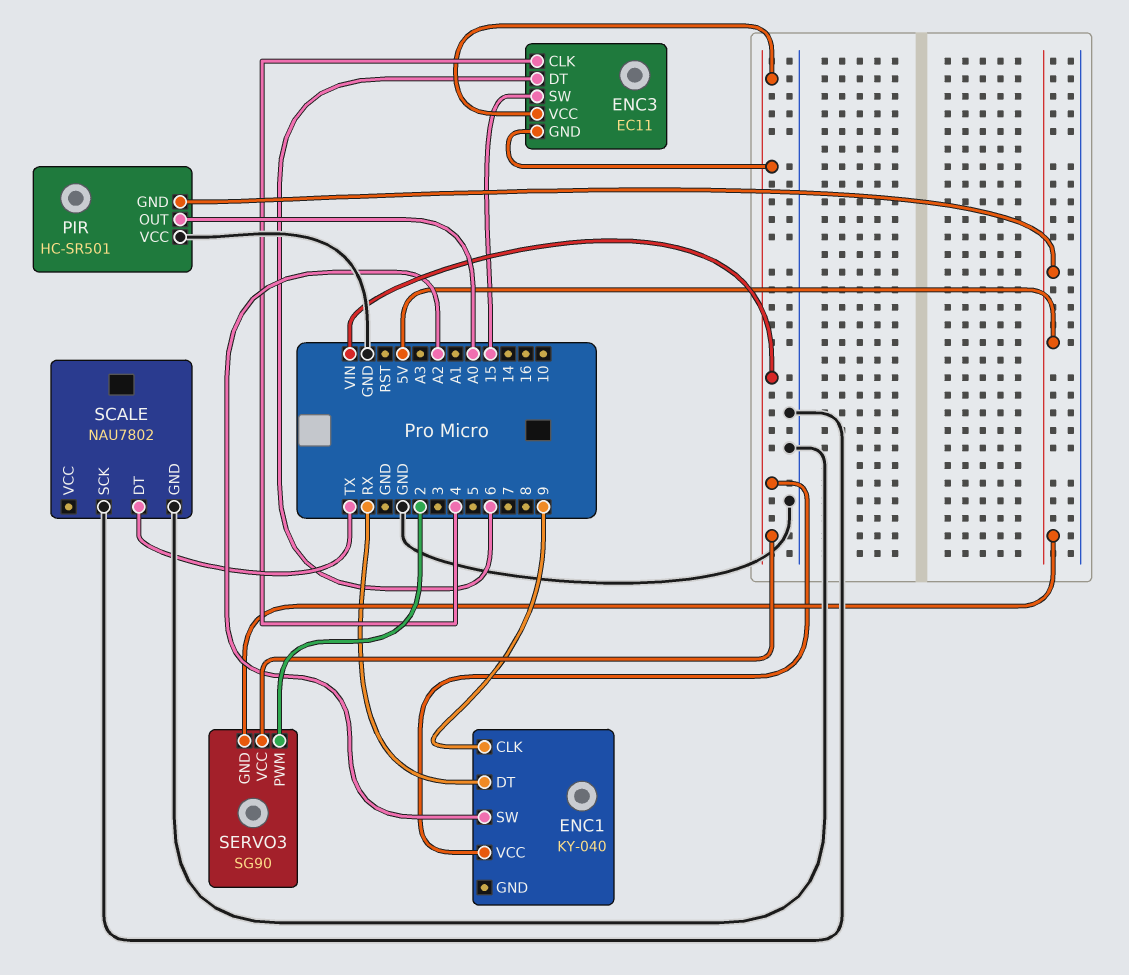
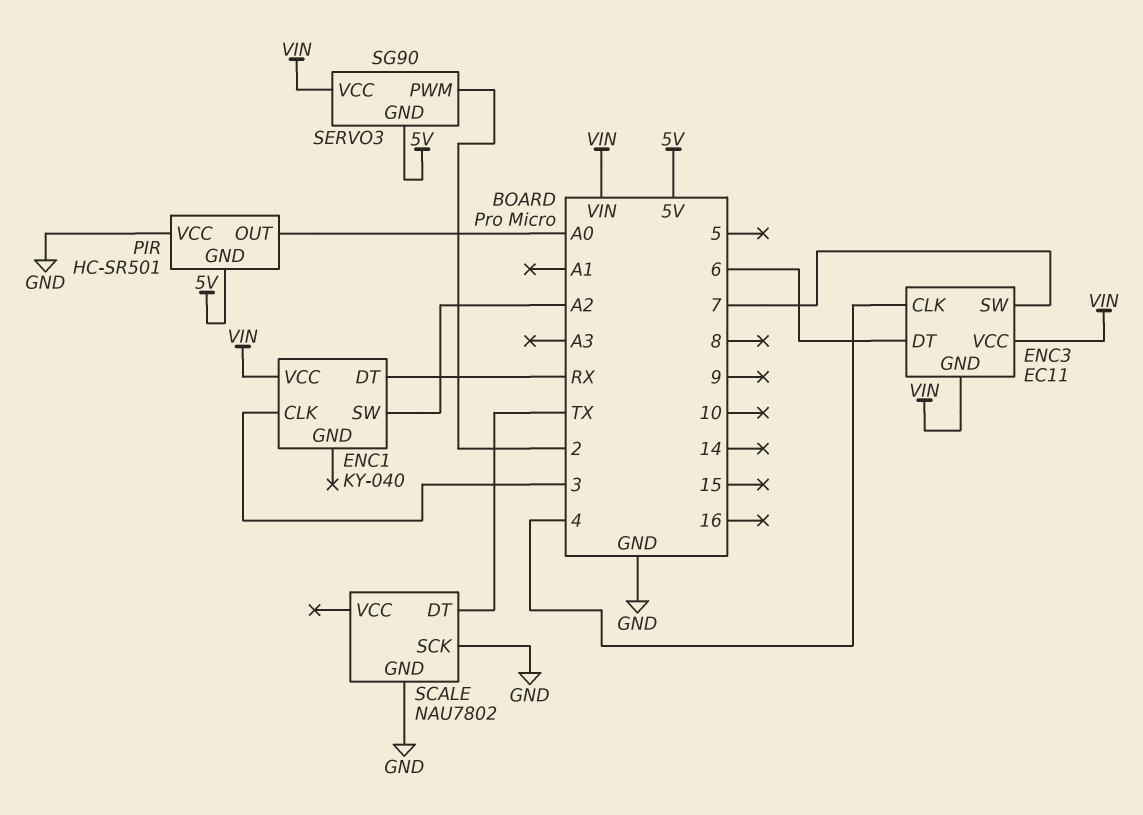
ENC1 pin CLK: 9 -> 3
ENC3 pin SW: 15 -> 7

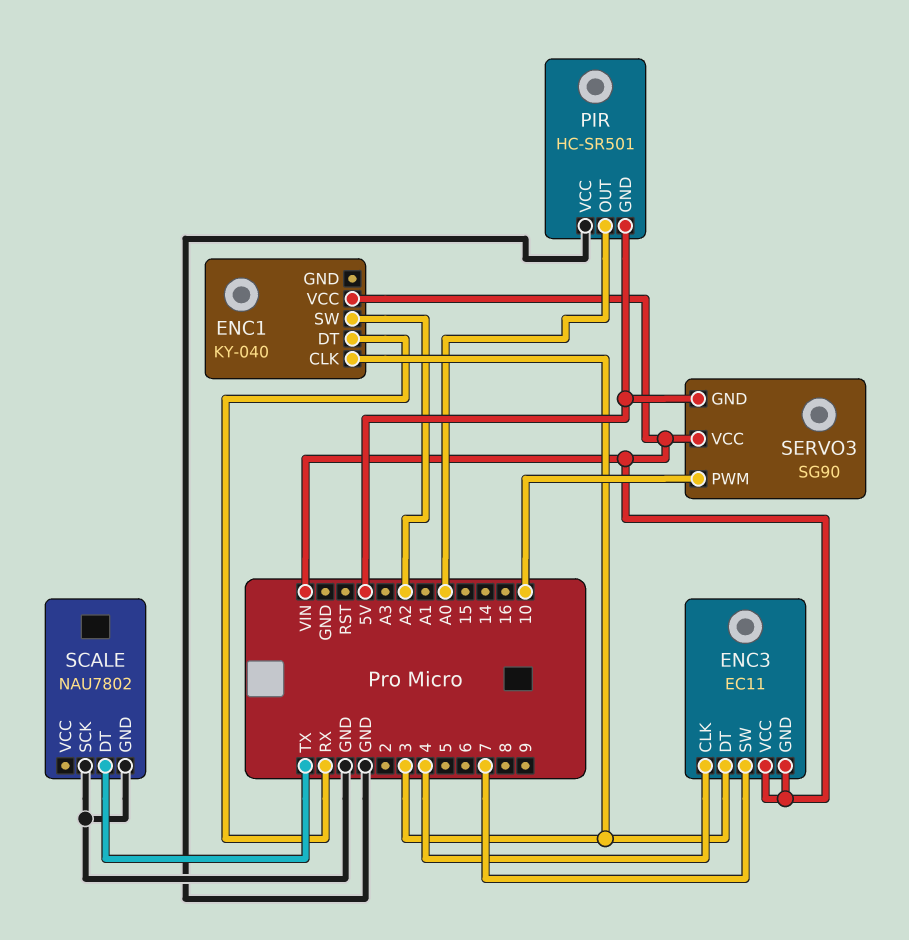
ENC3 pin DT: 6 -> 3
SERVO3 pin PWM: 2 -> 10

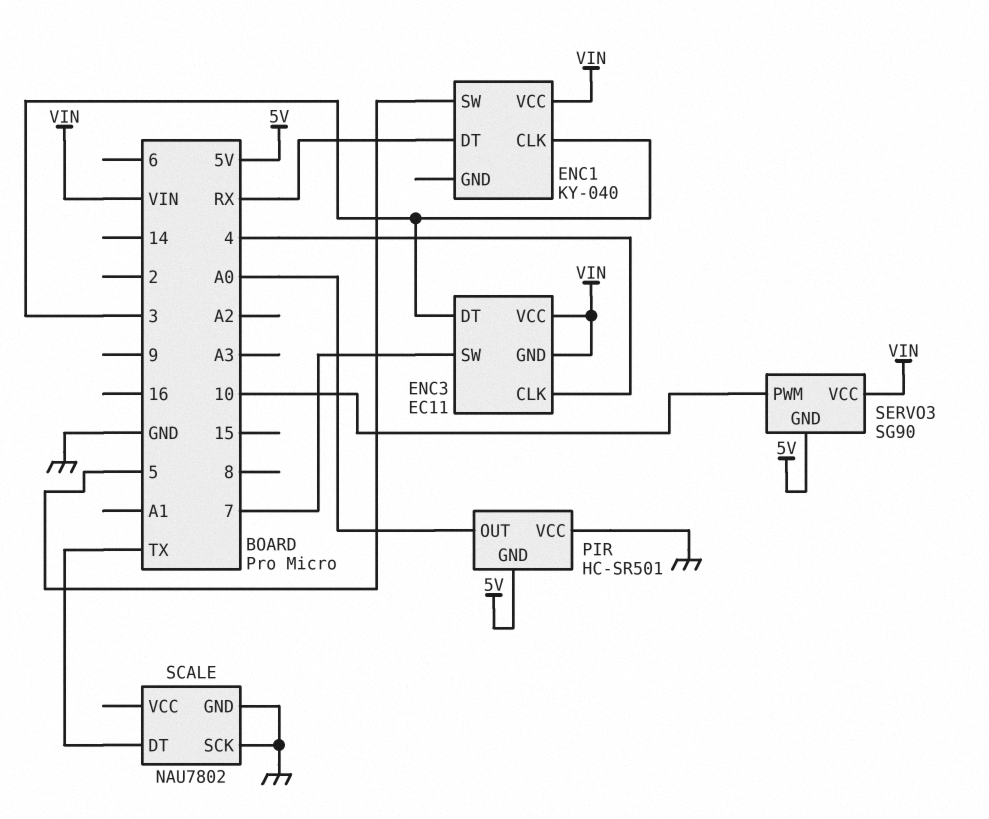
ENC1 pin SW: A2 -> 5

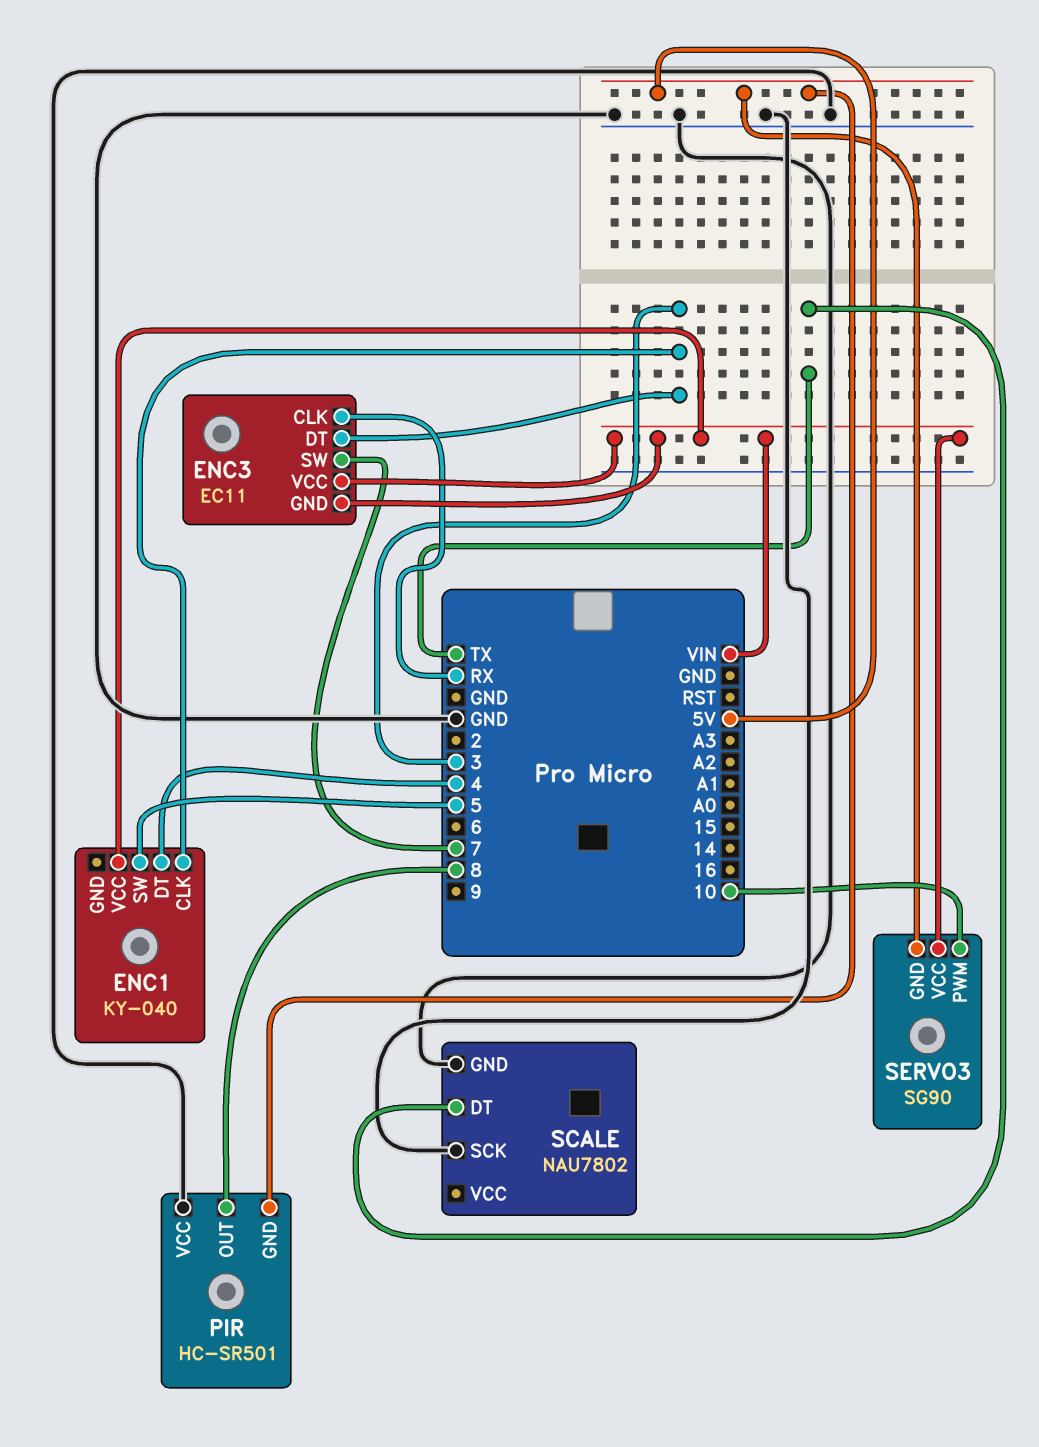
ENC1 pin DT: RX -> 4
ENC3 pin CLK: 4 -> RX
PIR pin OUT: A0 -> 8

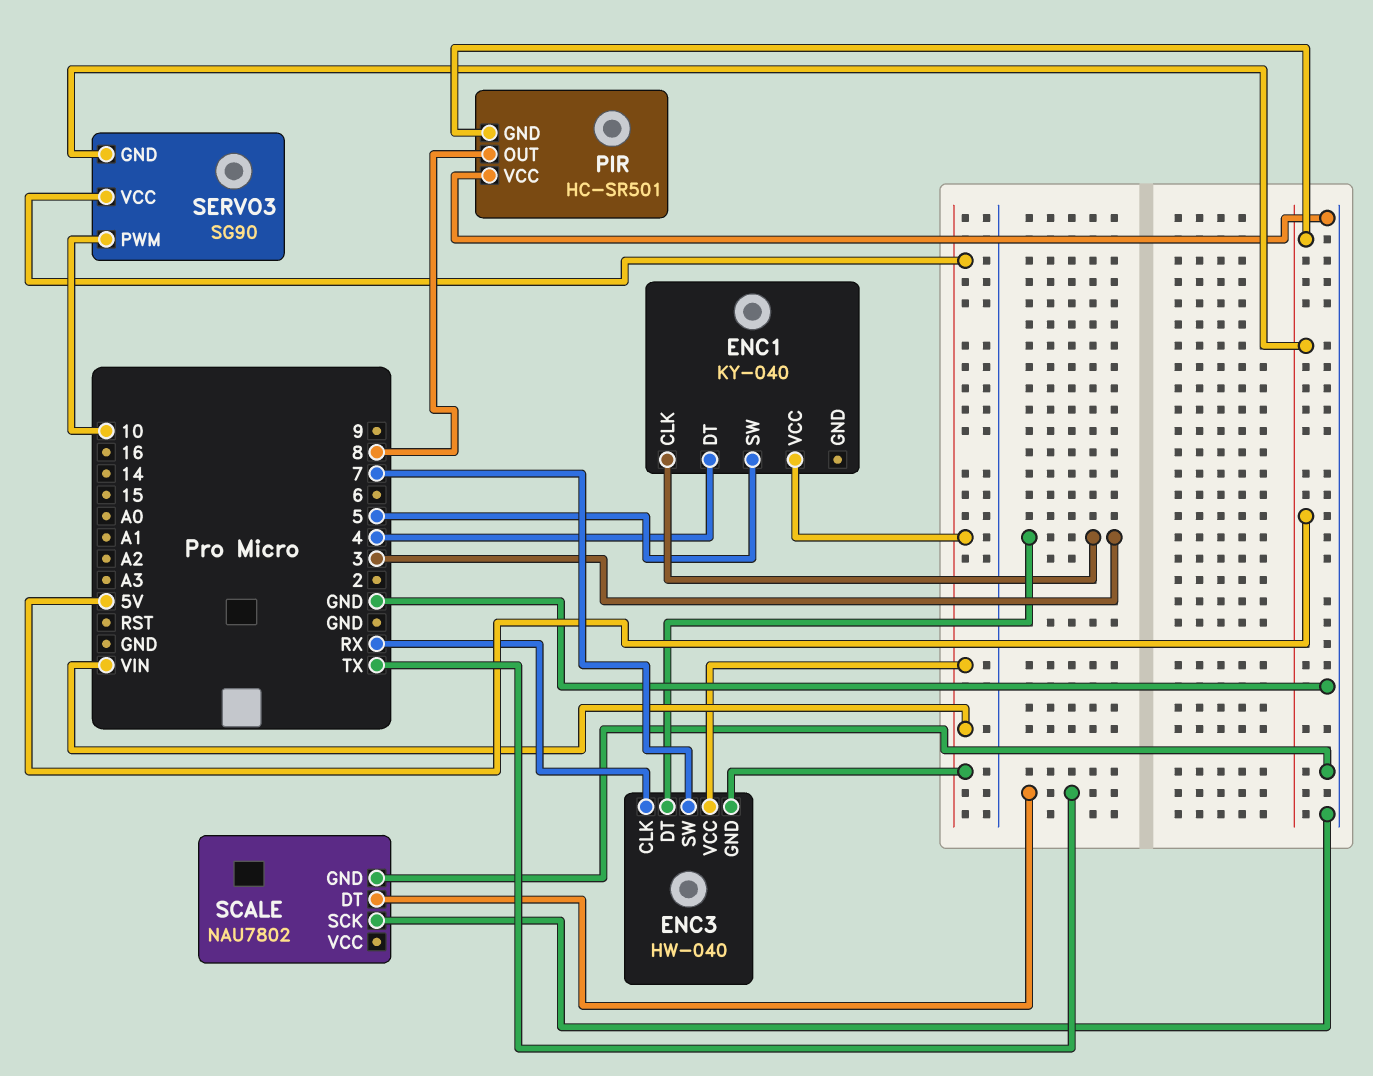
ENC3: EC11 -> HW-040

